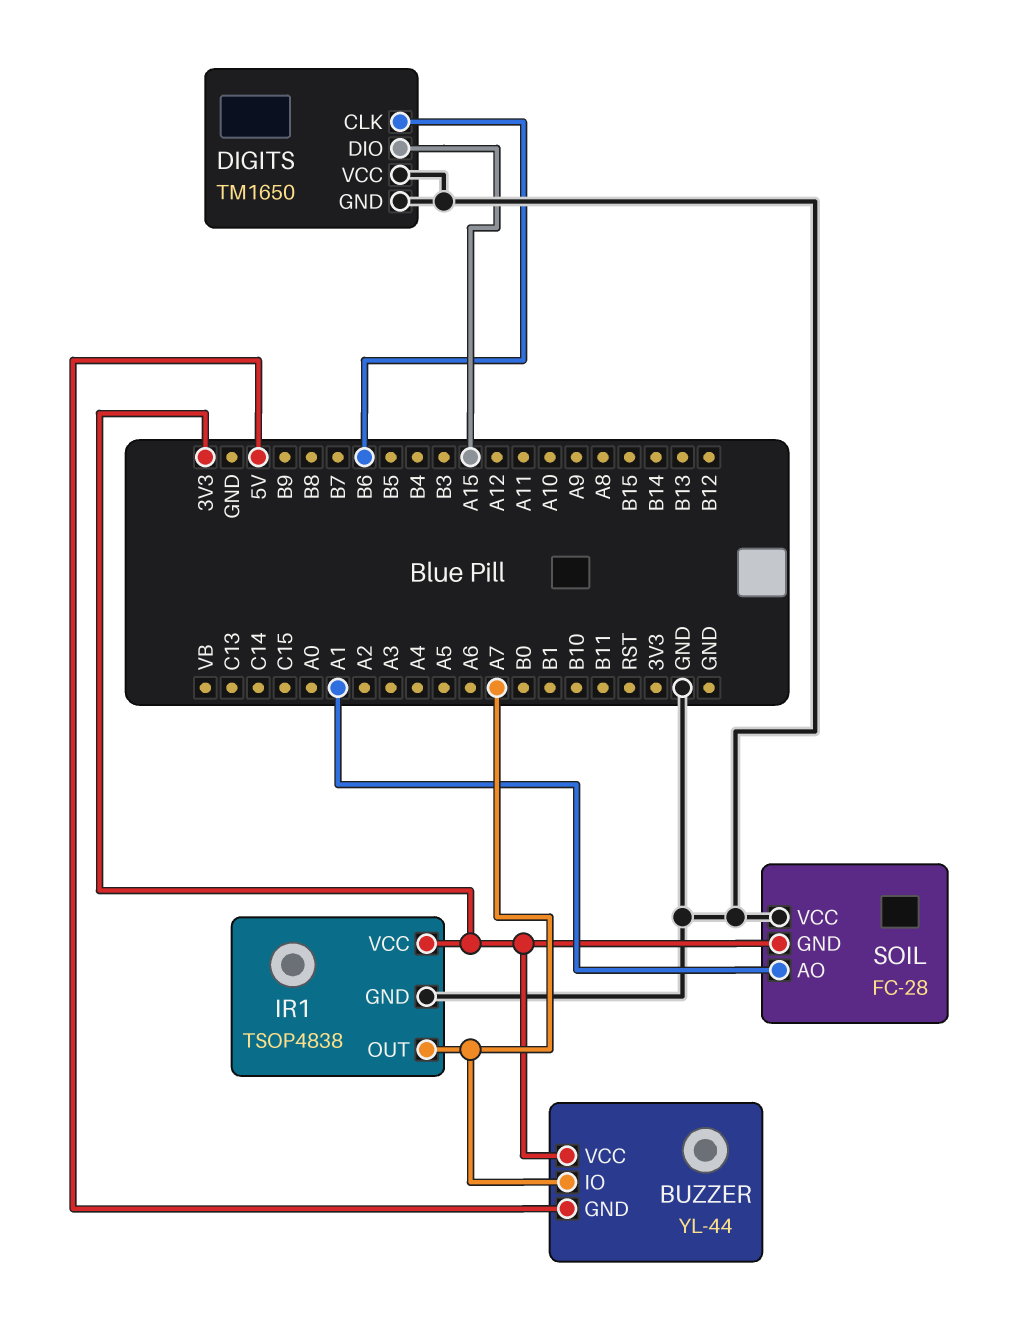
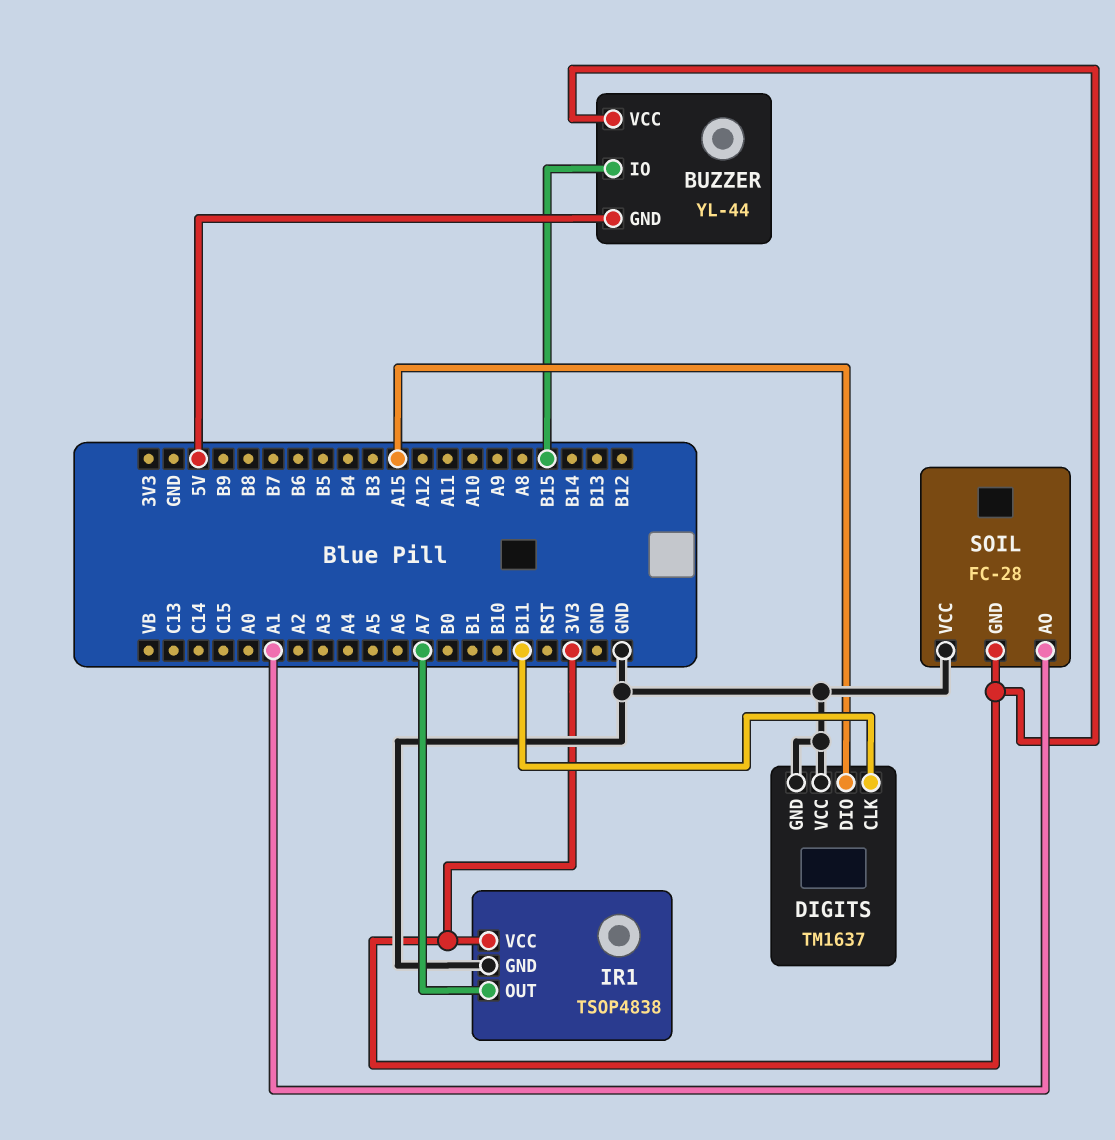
BUZZER pin IO: A7 -> B15
DIGITS: TM1650 -> TM1637
DIGITS pin CLK: B6 -> B11

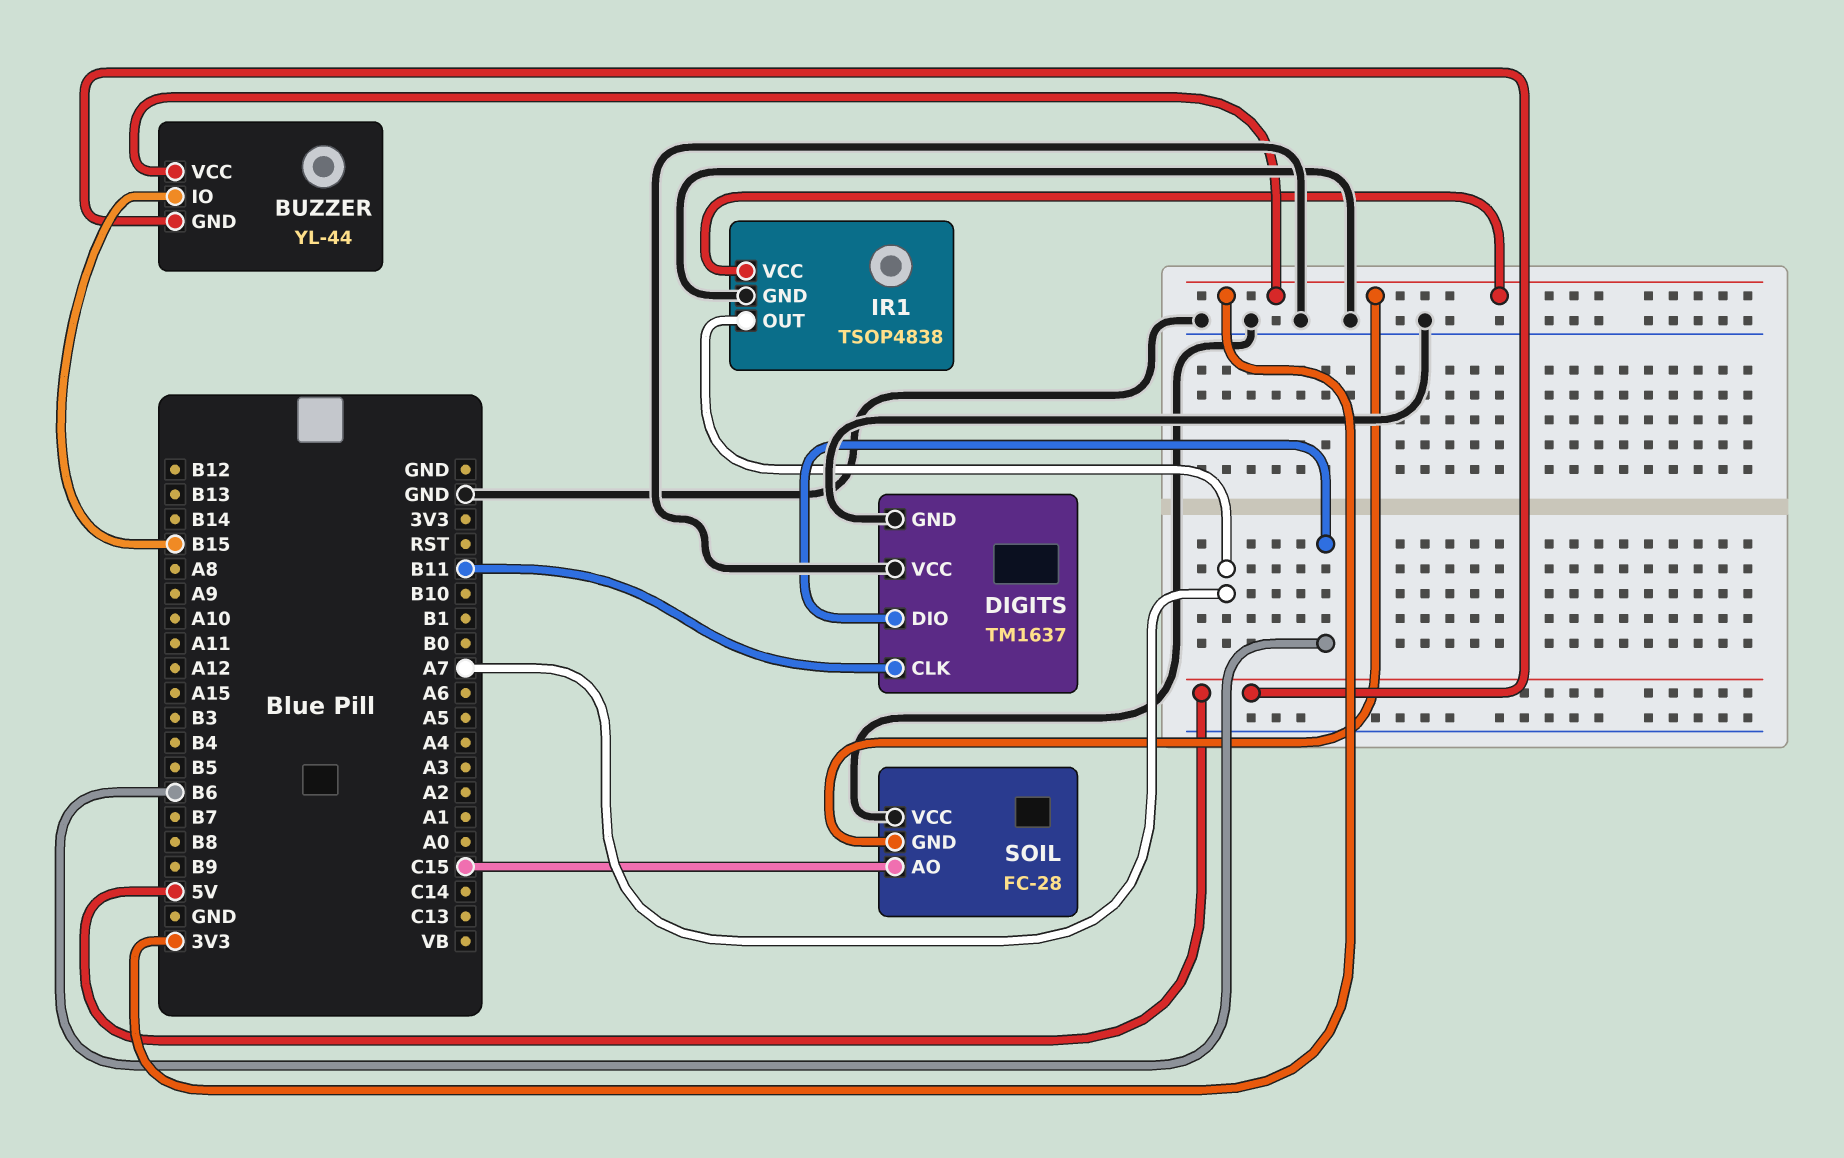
DIGITS pin DIO: A15 -> B6
SOIL pin AO: A1 -> C15

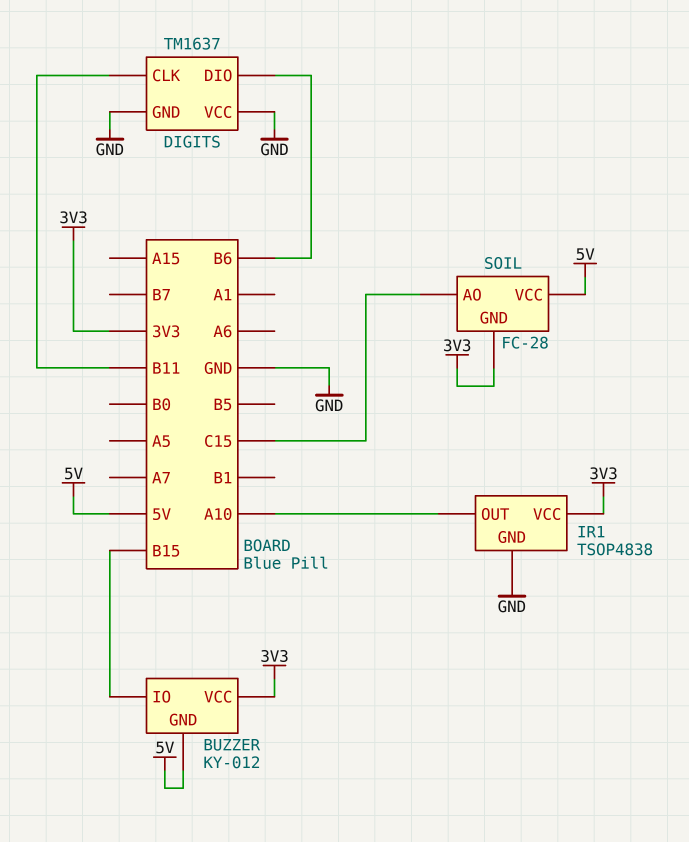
BUZZER: YL-44 -> KY-012
IR1 pin OUT: A7 -> A10
SOIL pin VCC: GND -> 5V

